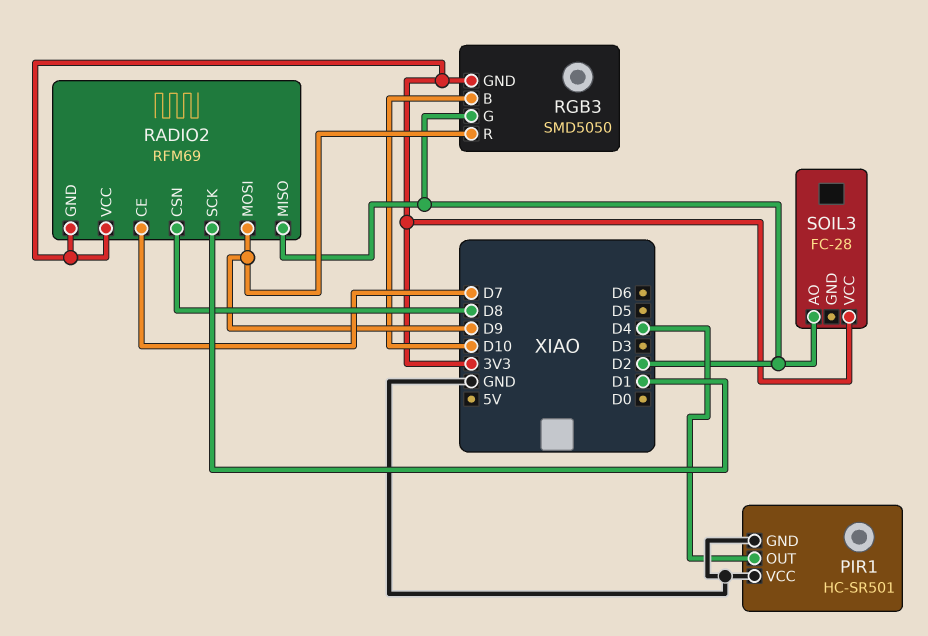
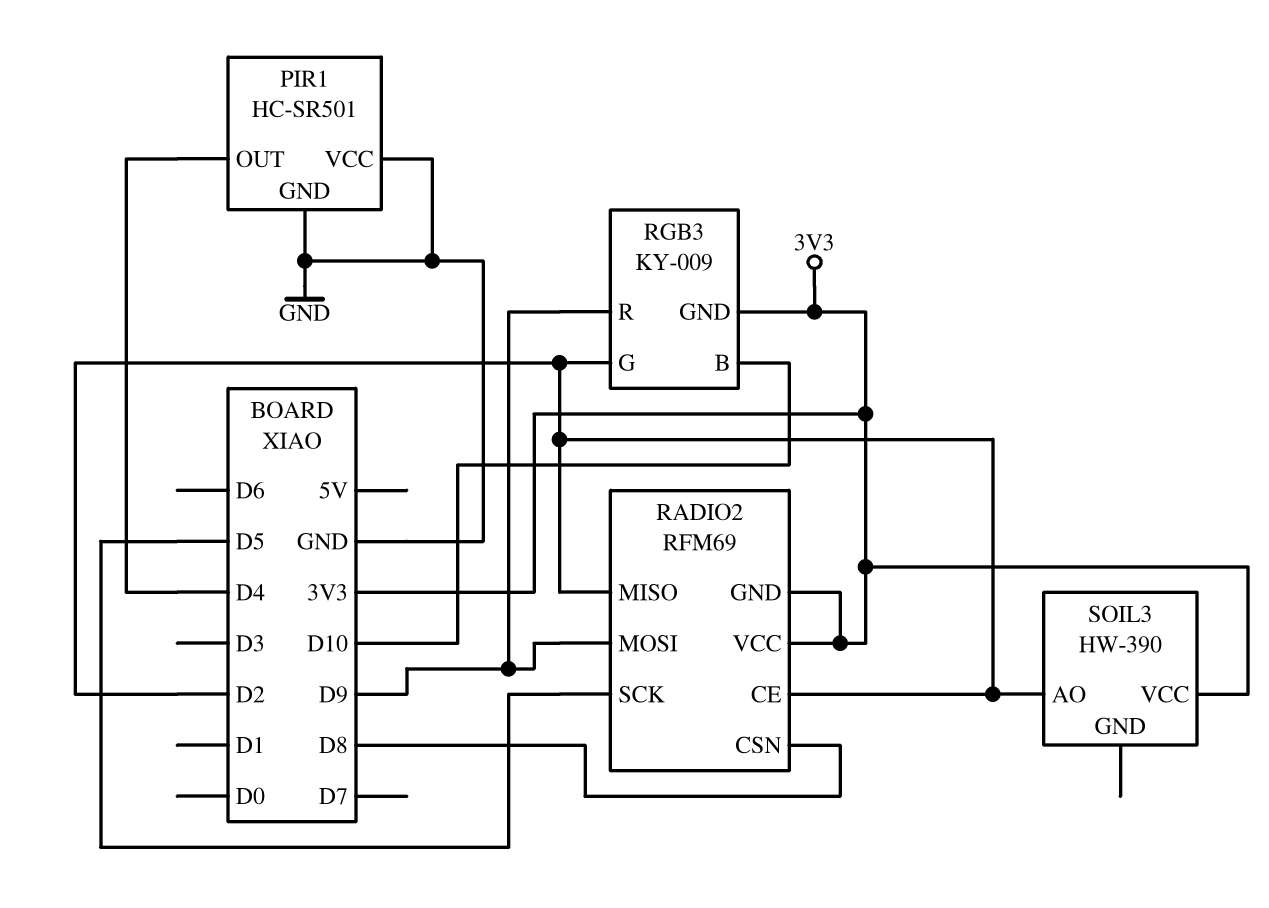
RADIO2 pin CE: D7 -> D2
RADIO2 pin SCK: D1 -> D5
RGB3: SMD5050 -> KY-009
SOIL3: FC-28 -> HW-390

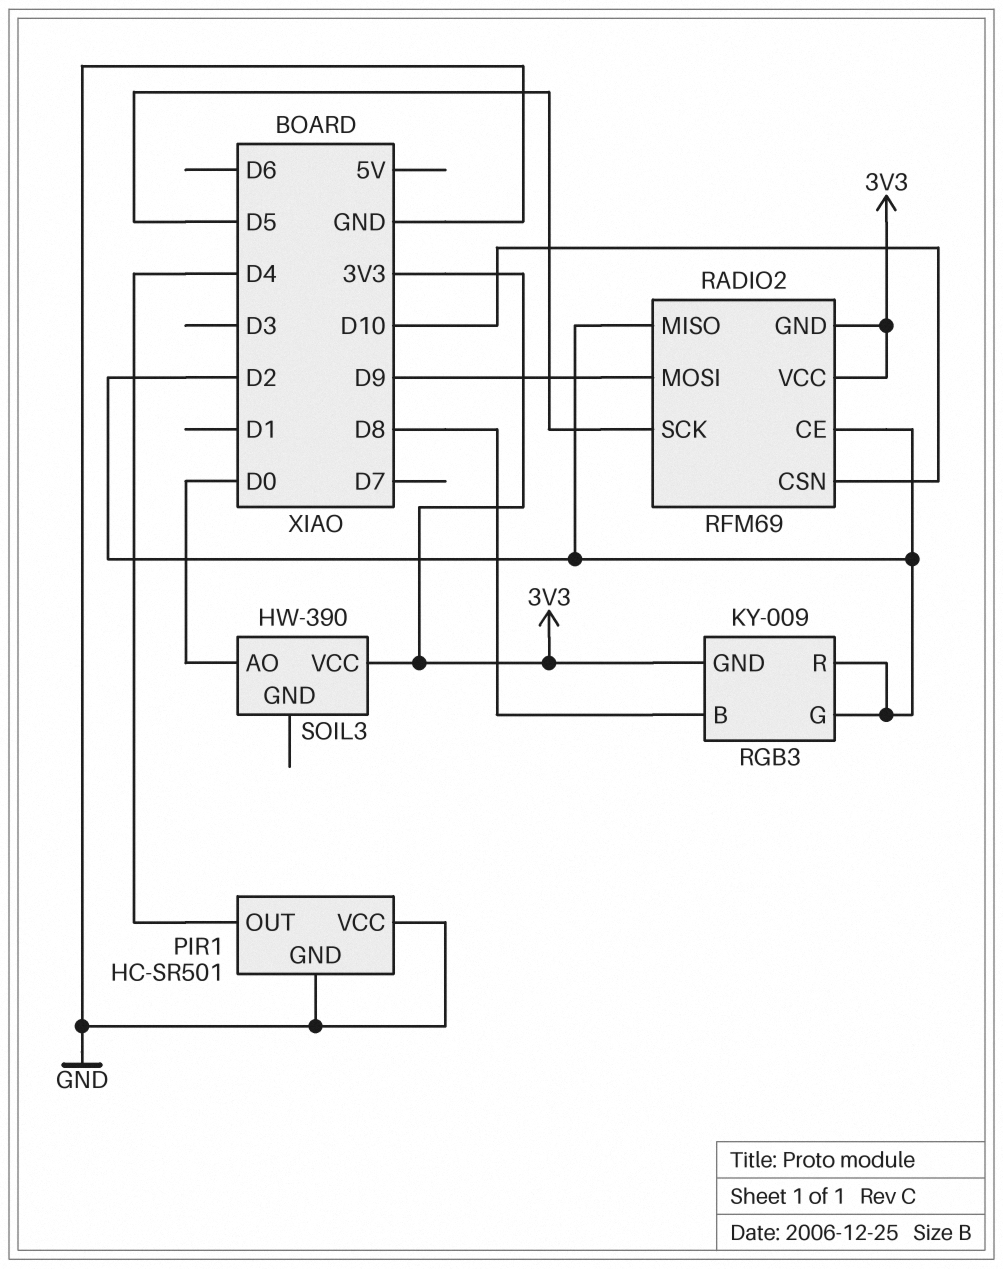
RADIO2 pin CSN: D8 -> D10
RGB3 pin B: D10 -> D8
RGB3 pin R: D9 -> D2
SOIL3 pin AO: D2 -> D0

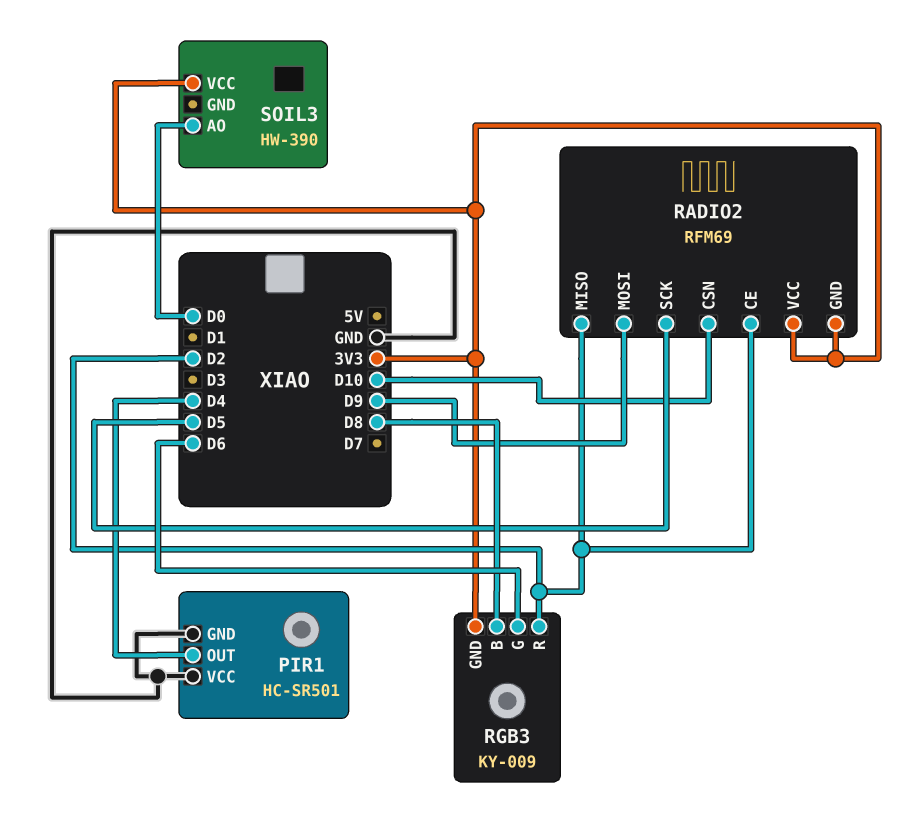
RGB3 pin G: D2 -> D6

